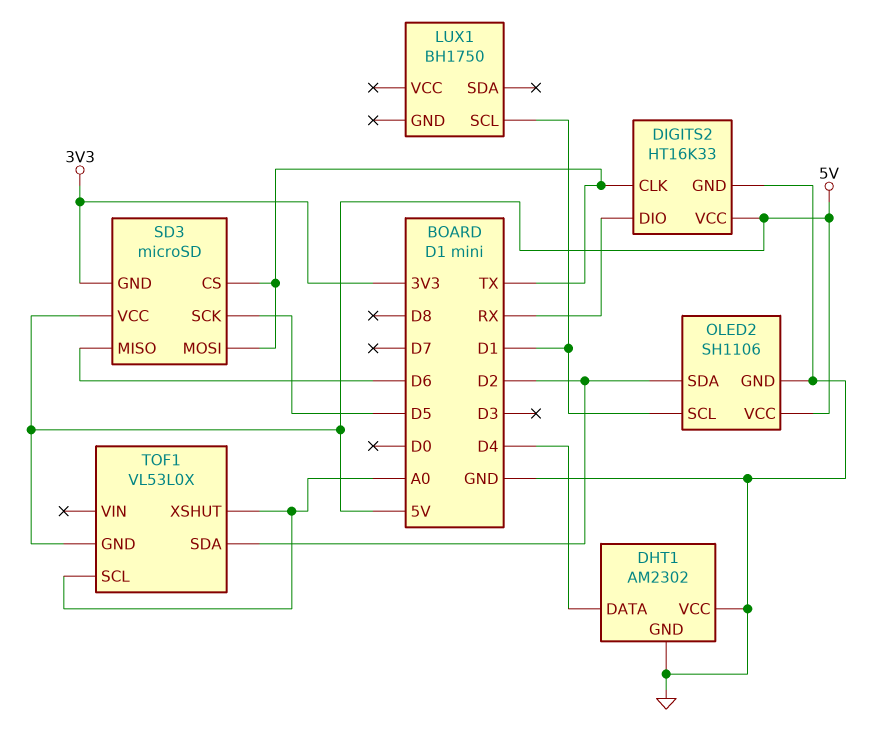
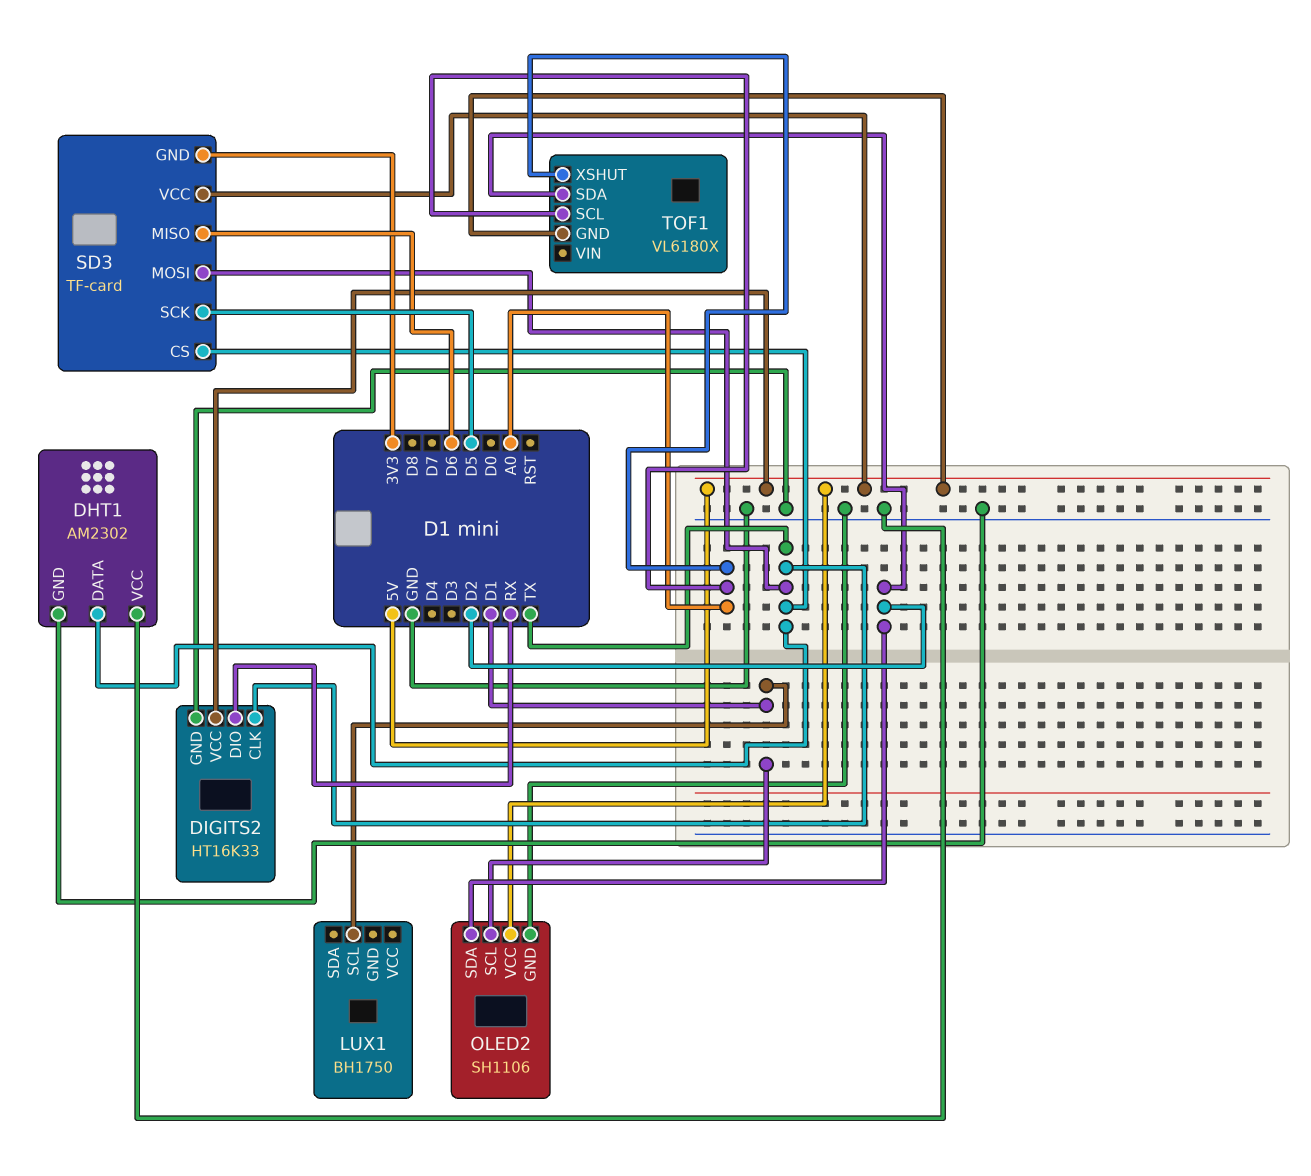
DHT1 pin DATA: D4 -> TX
SD3: microSD -> TF-card
TOF1: VL53L0X -> VL6180X

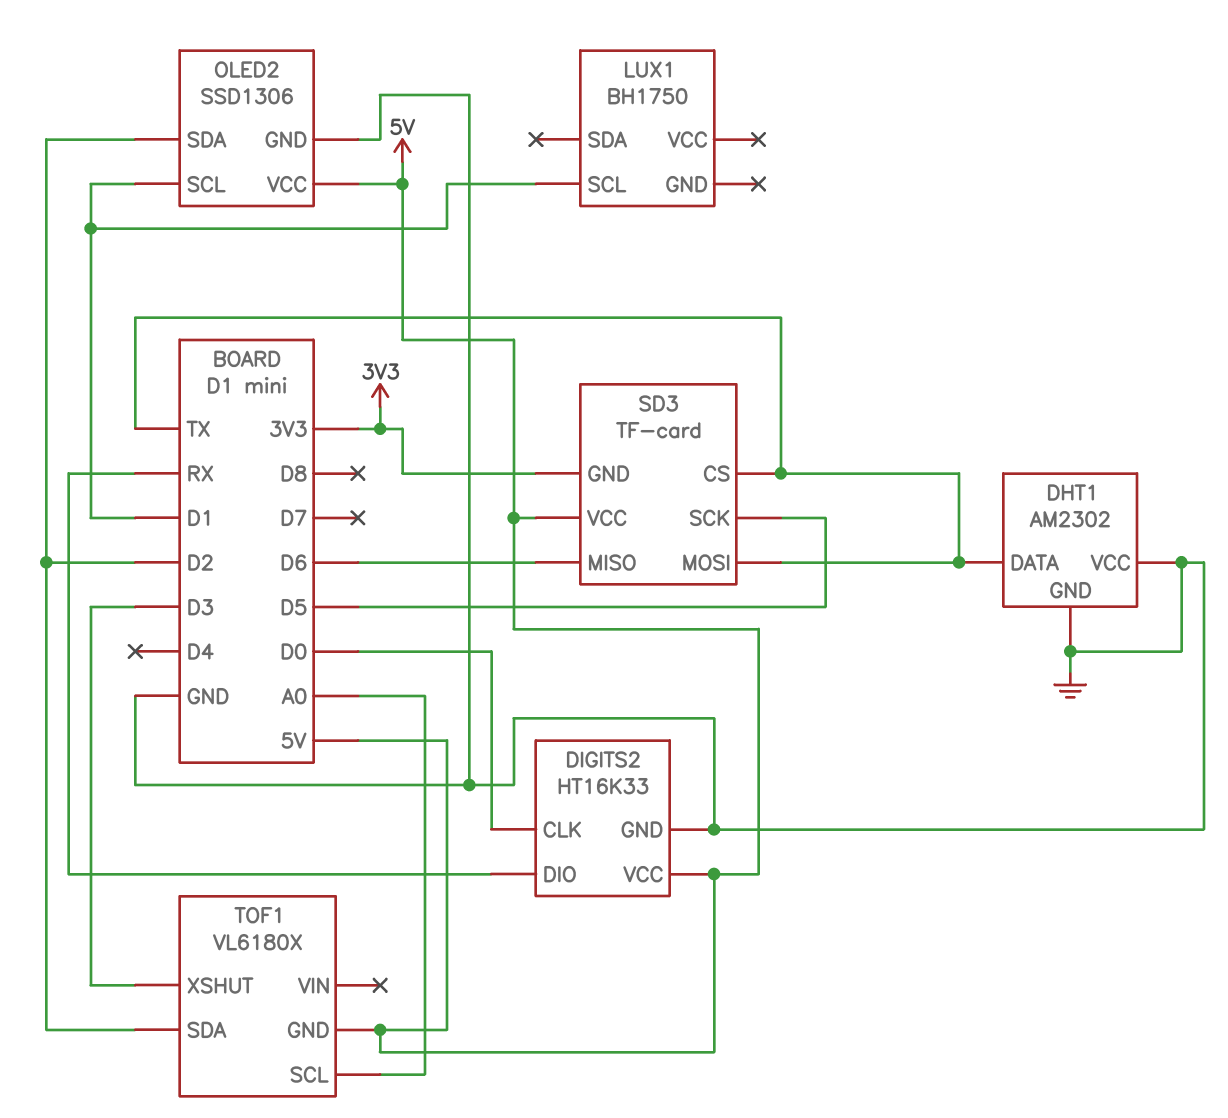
DIGITS2 pin CLK: TX -> D0
OLED2: SH1106 -> SSD1306
TOF1 pin XSHUT: A0 -> D3

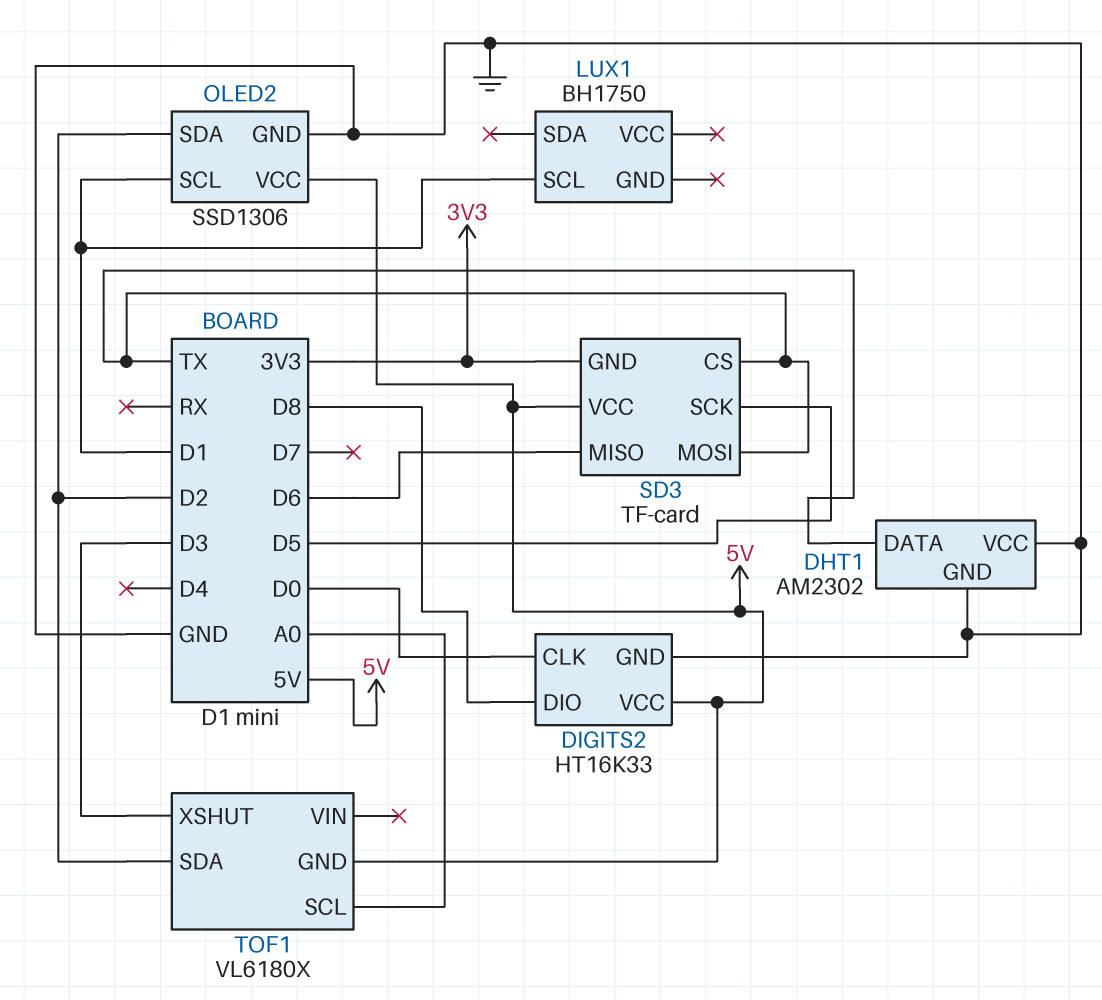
DIGITS2 pin DIO: RX -> D8

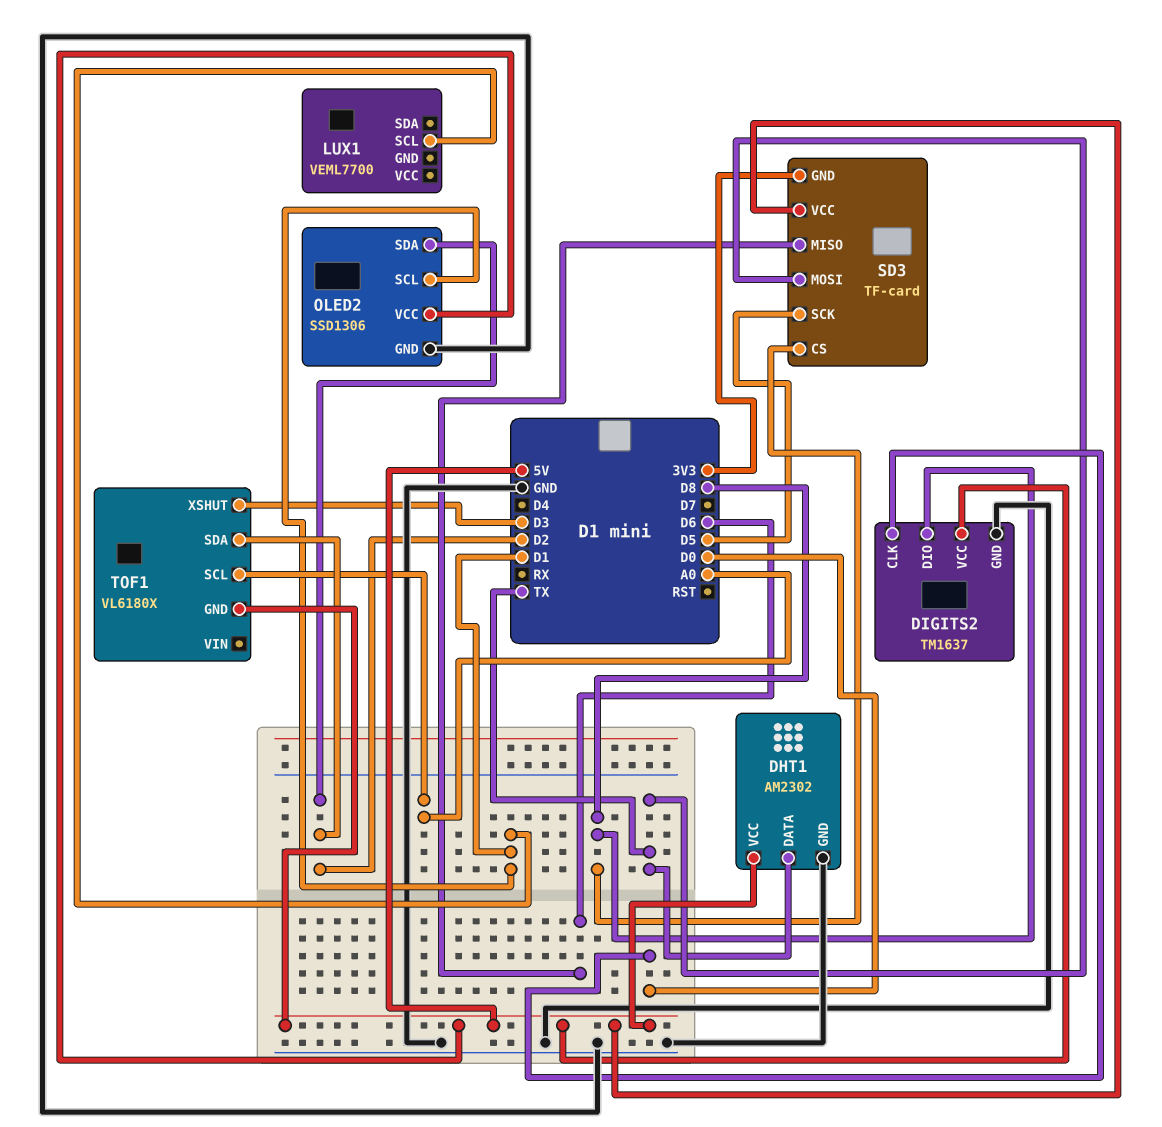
DHT1 pin VCC: GND -> 5V
DIGITS2: HT16K33 -> TM1637
LUX1: BH1750 -> VEML7700
SD3 pin CS: TX -> D8

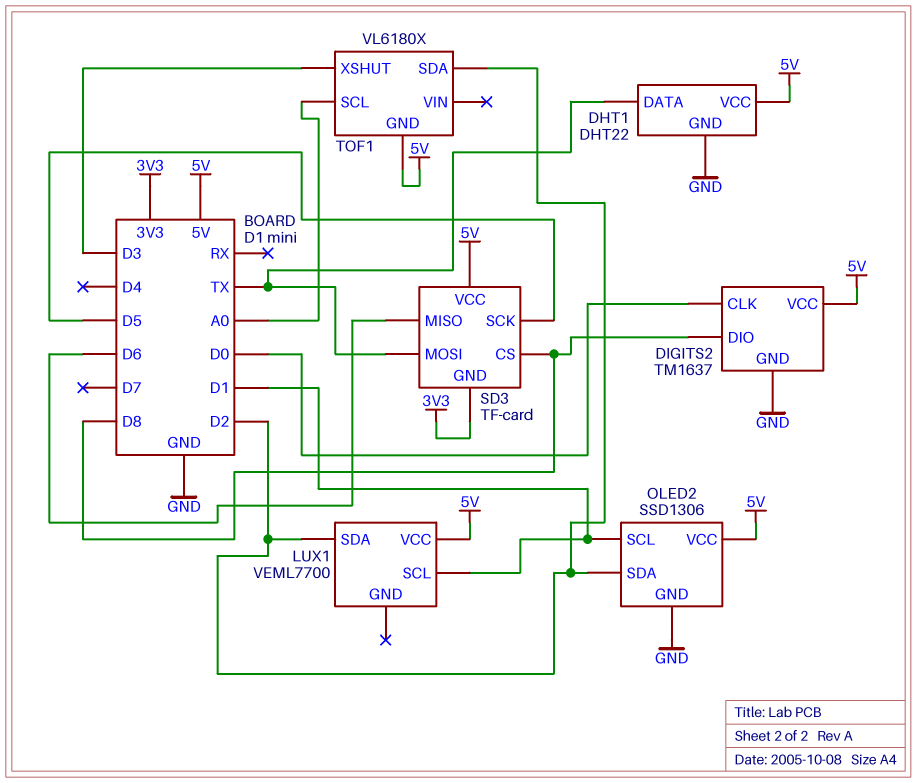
DHT1: AM2302 -> DHT22
LUX1 pin SDA: none -> D2
LUX1 pin VCC: none -> 5V

